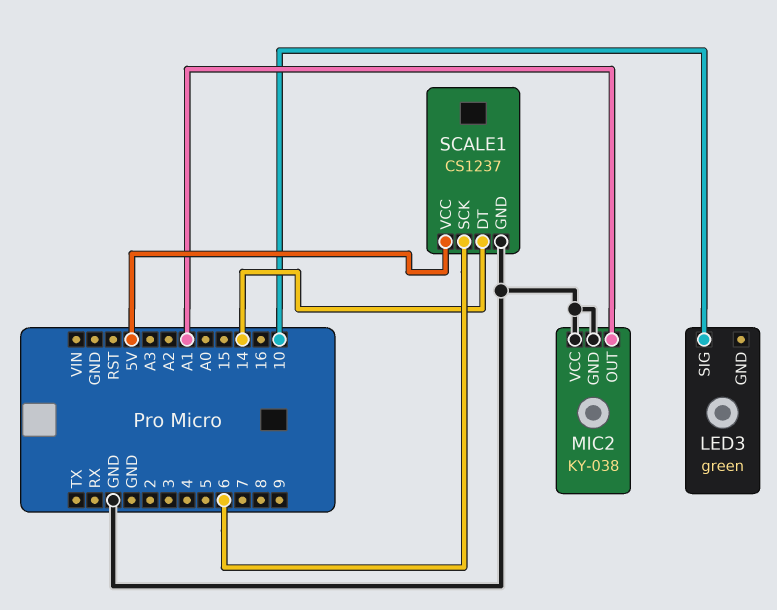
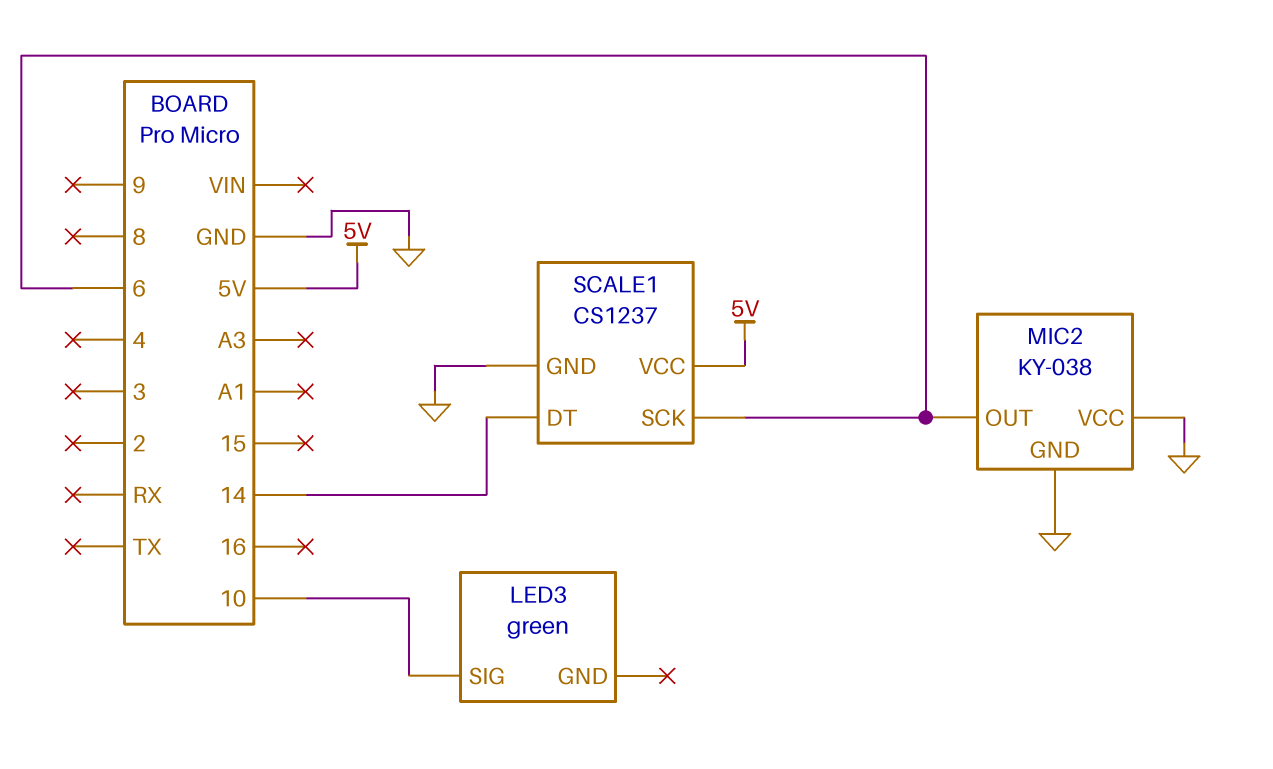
MIC2 pin OUT: A1 -> 6

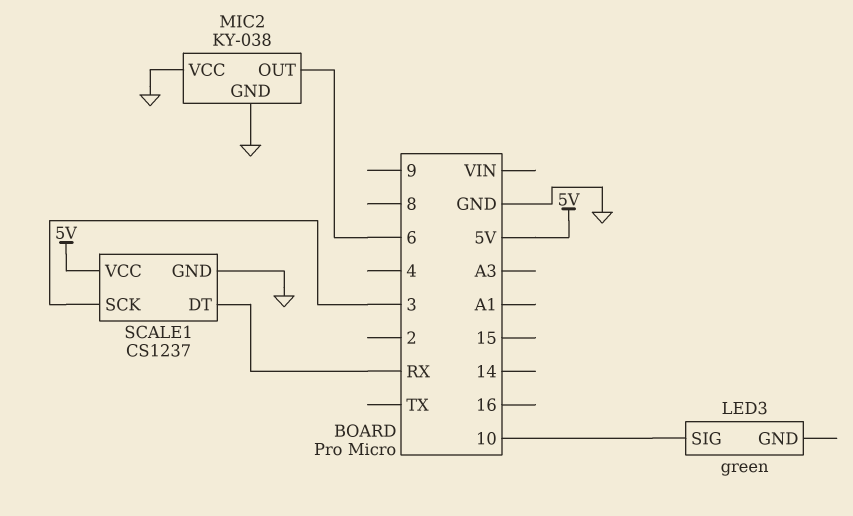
SCALE1 pin DT: 14 -> RX
SCALE1 pin SCK: 6 -> 3

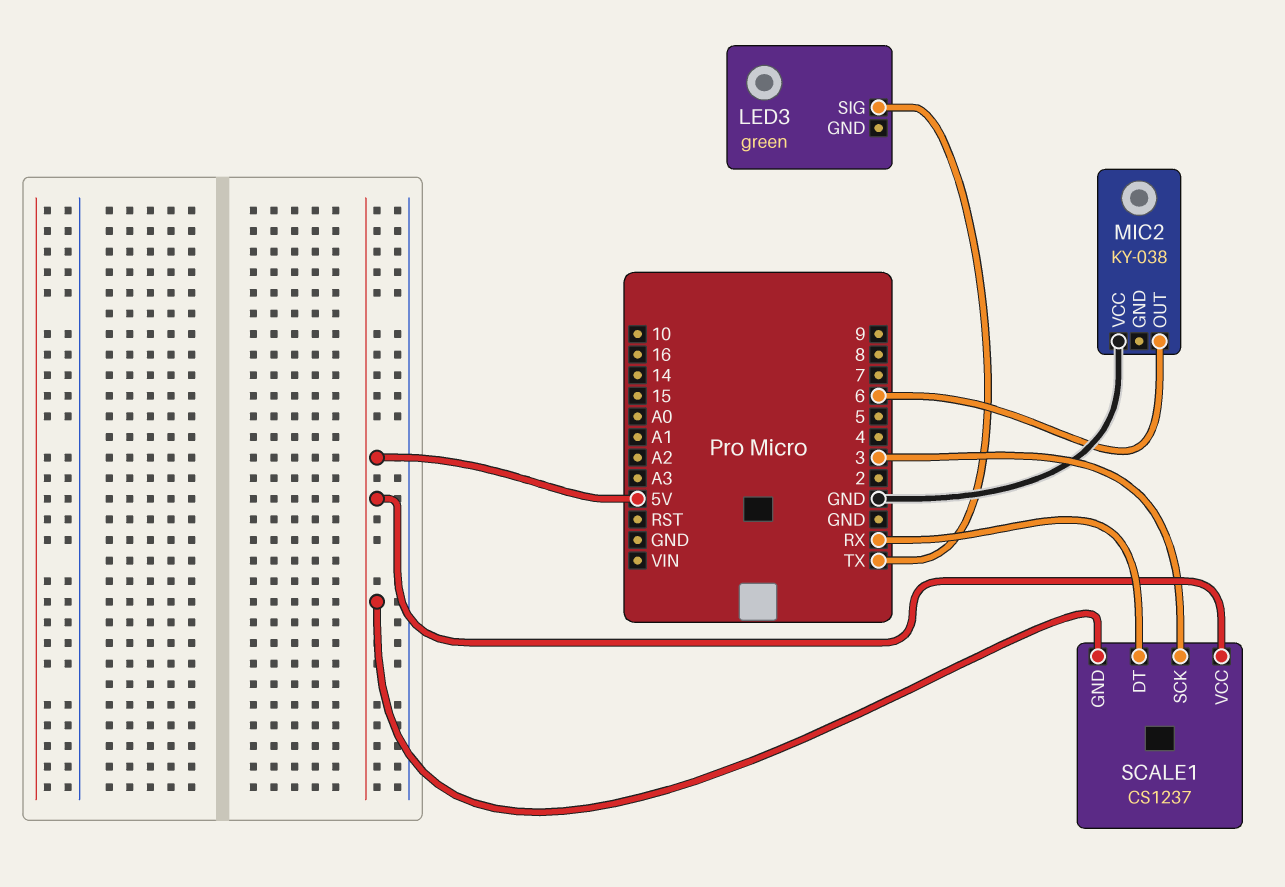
LED3 pin SIG: 10 -> TX
MIC2 pin GND: GND -> none
SCALE1 pin GND: GND -> 5V

